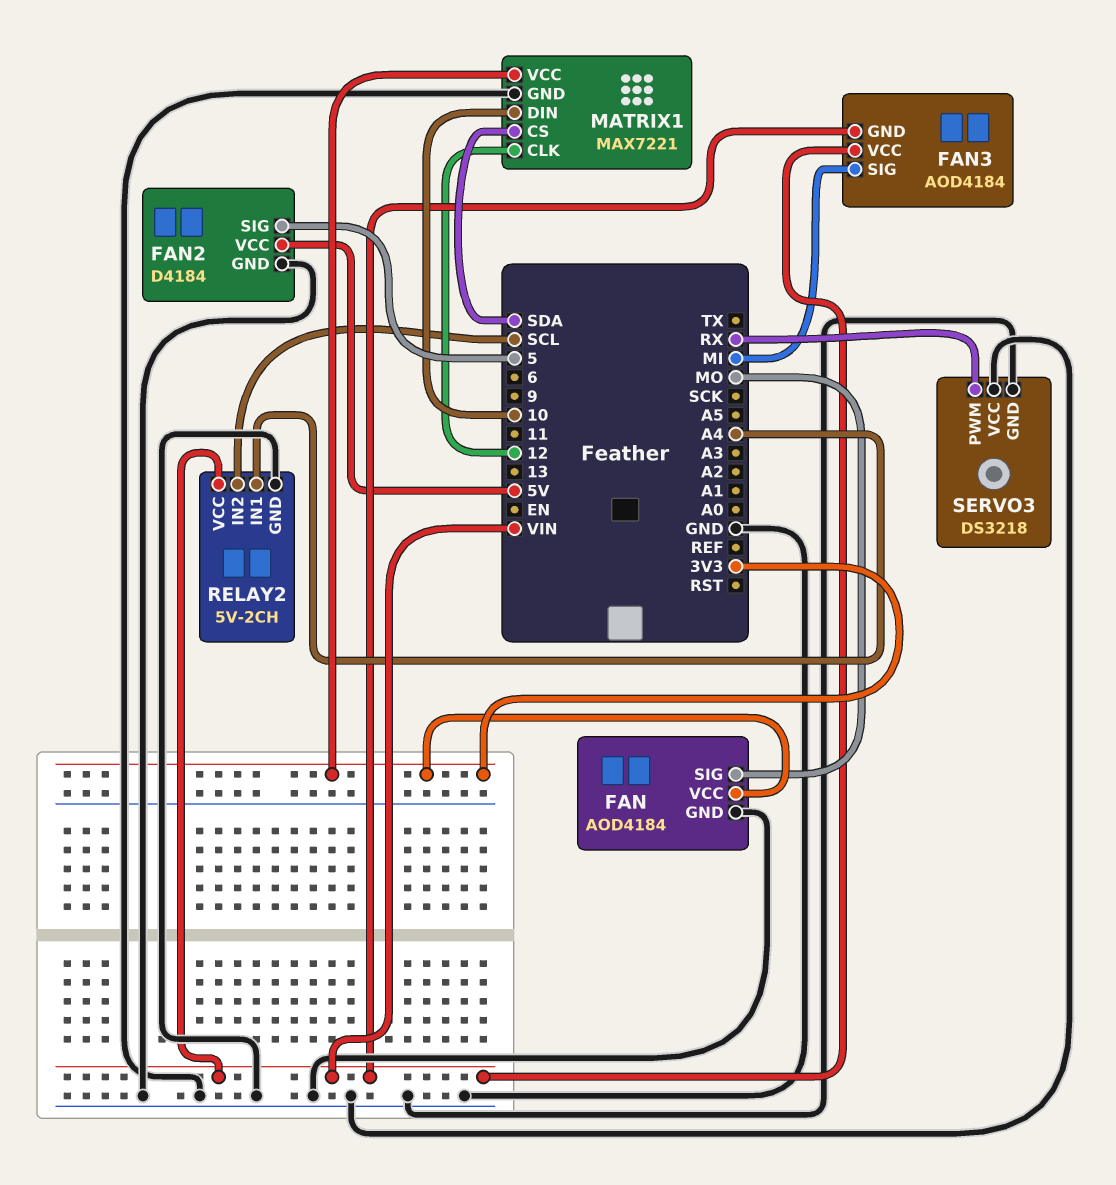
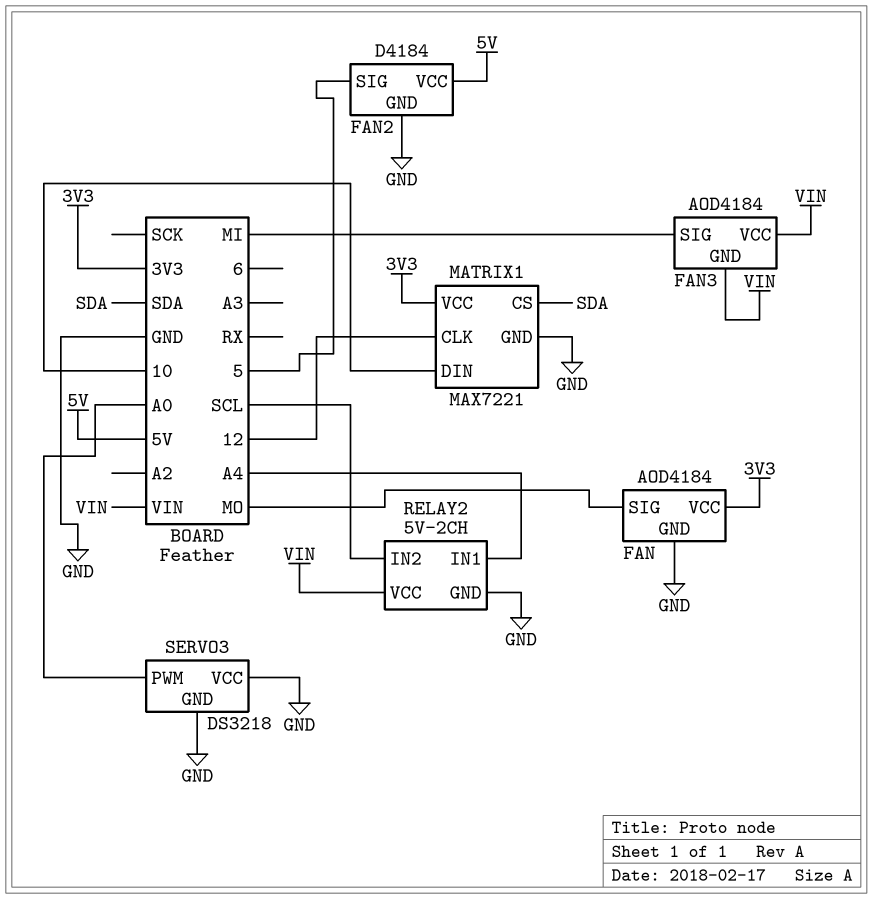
SERVO3 pin PWM: RX -> A0

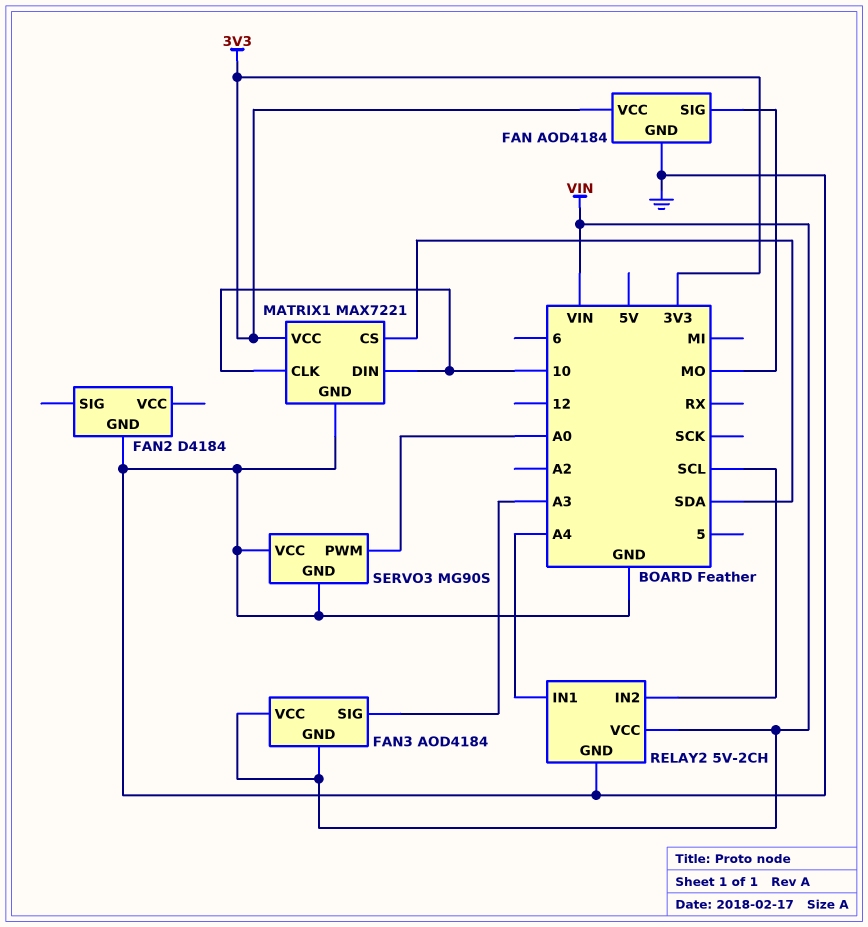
FAN2 pin SIG: 5 -> none
FAN2 pin VCC: 5V -> none
FAN3 pin SIG: MI -> A3
MATRIX1 pin CLK: 12 -> 10
SERVO3: DS3218 -> MG90S

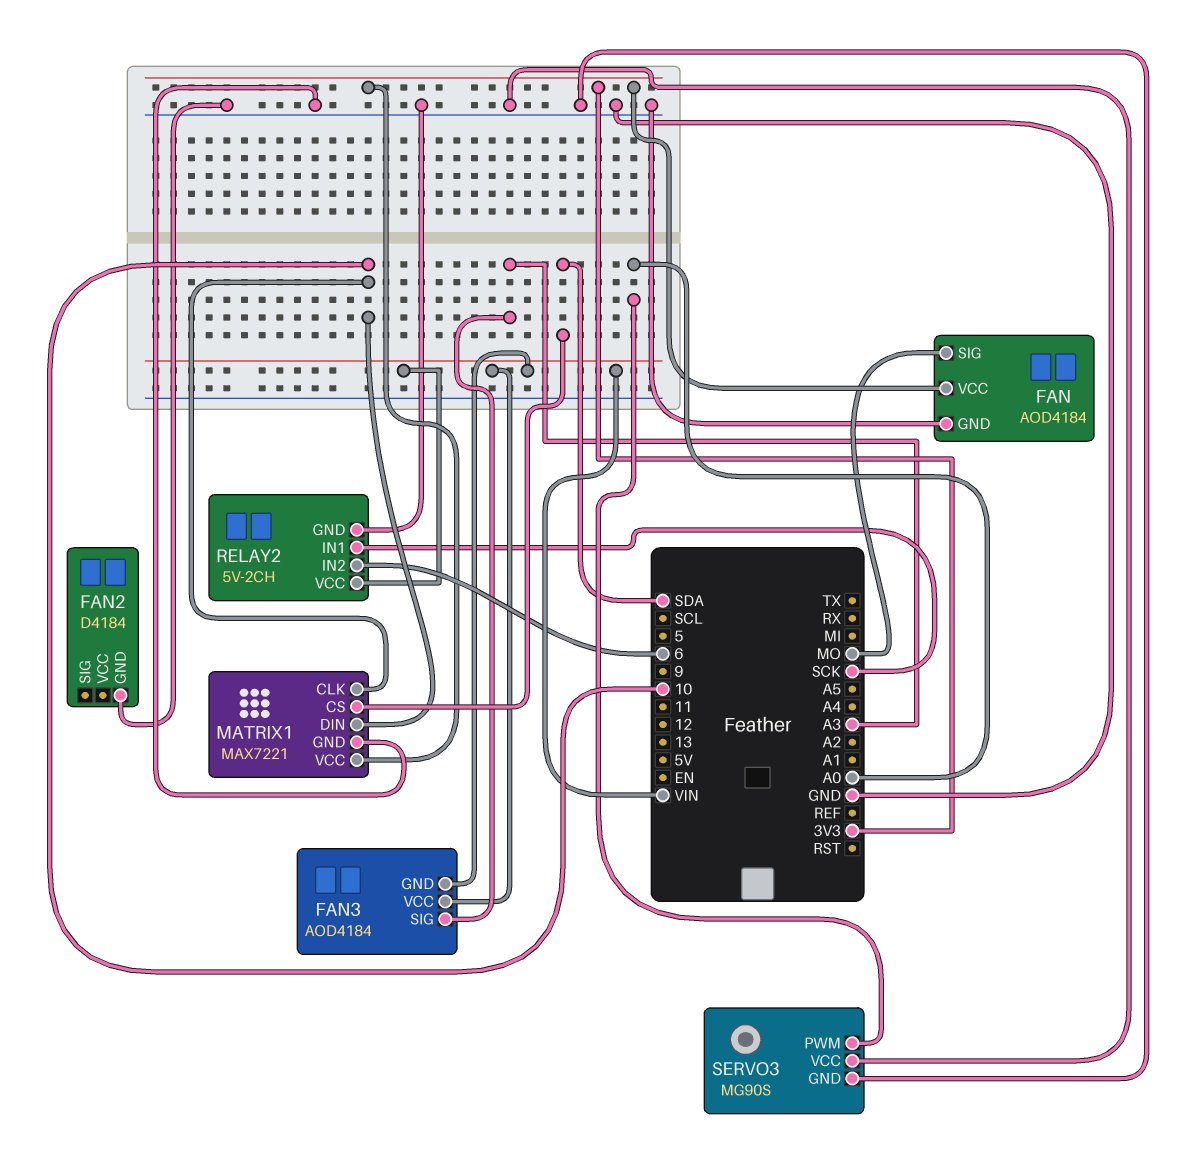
RELAY2 pin IN1: A4 -> SCK
RELAY2 pin IN2: SCL -> 6

